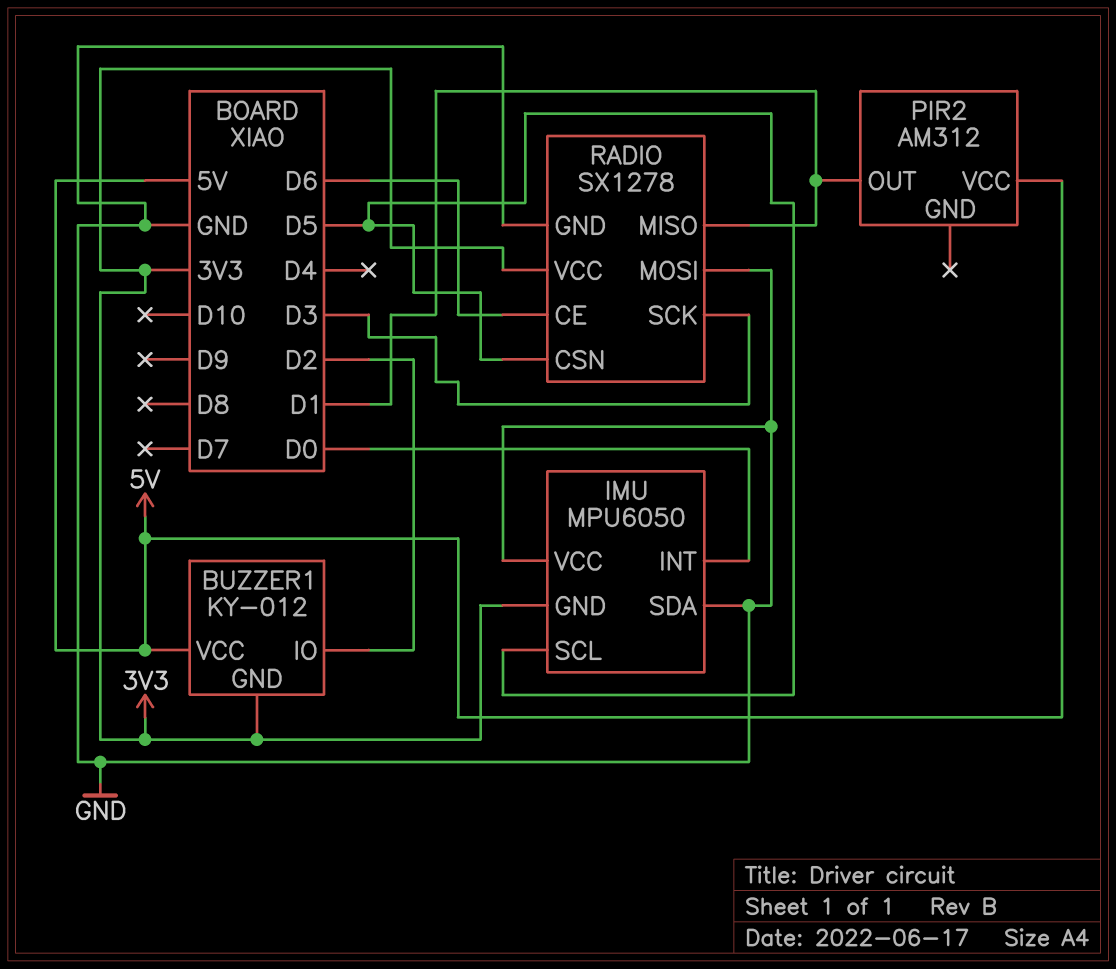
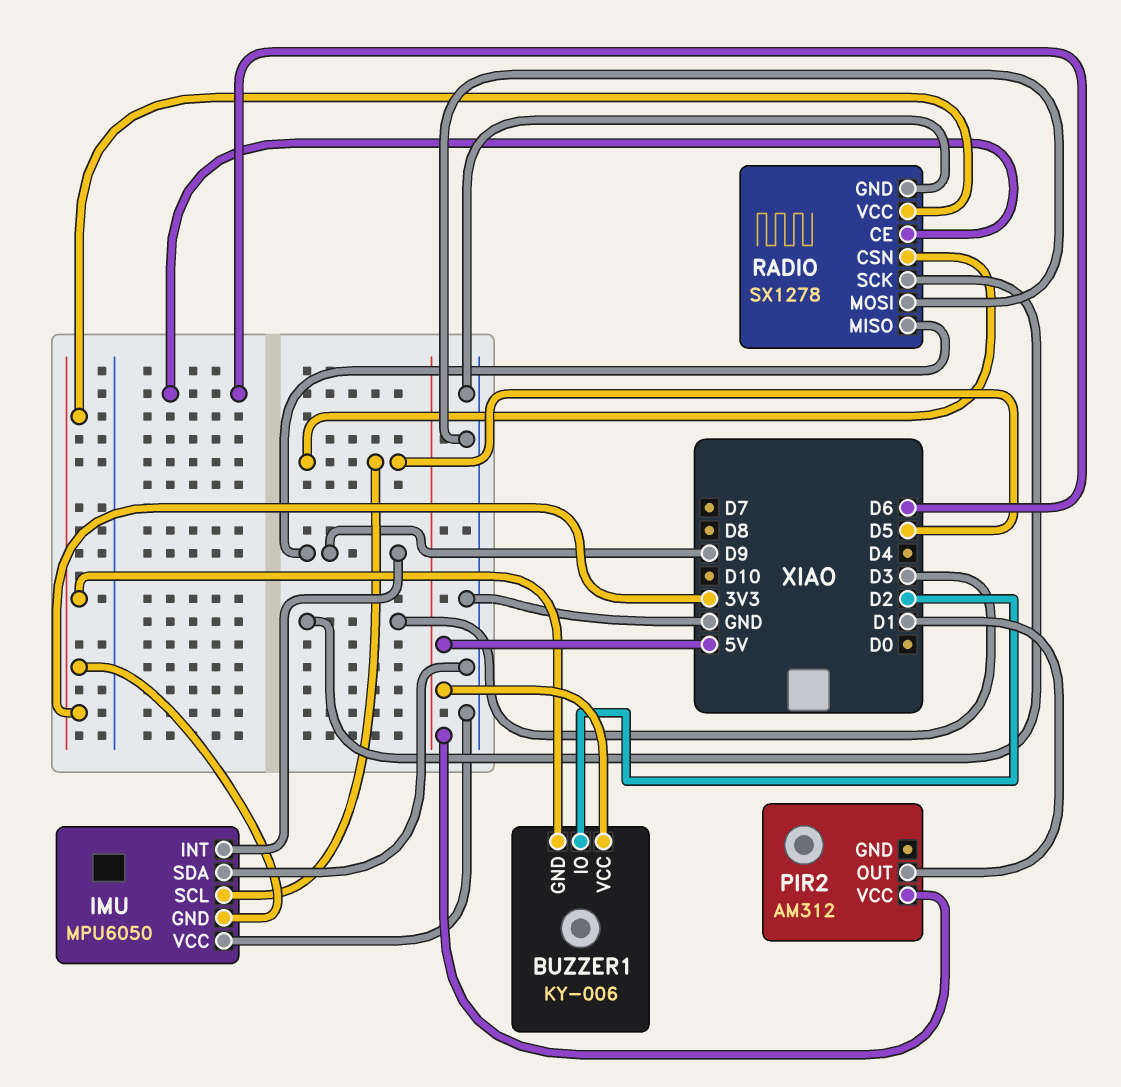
BUZZER1: KY-012 -> KY-006
IMU pin INT: D0 -> D9
RADIO pin MISO: D1 -> D9

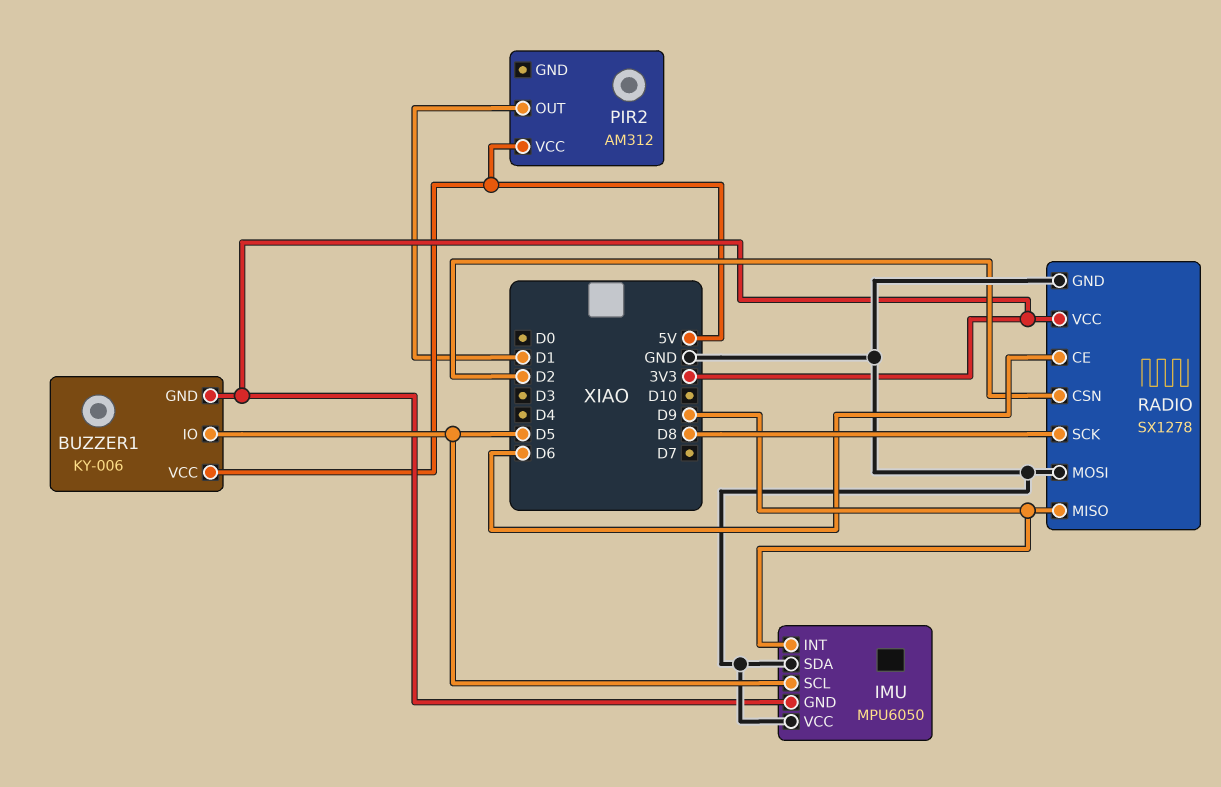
BUZZER1 pin IO: D2 -> D5
RADIO pin CSN: D5 -> D2
RADIO pin SCK: D3 -> D8

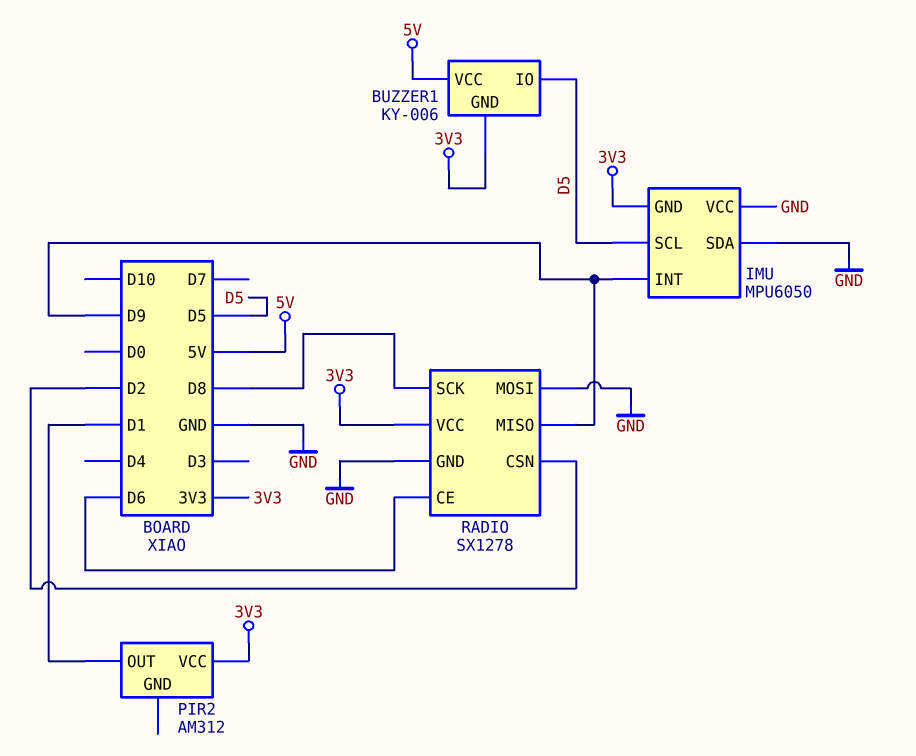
PIR2 pin VCC: 5V -> 3V3

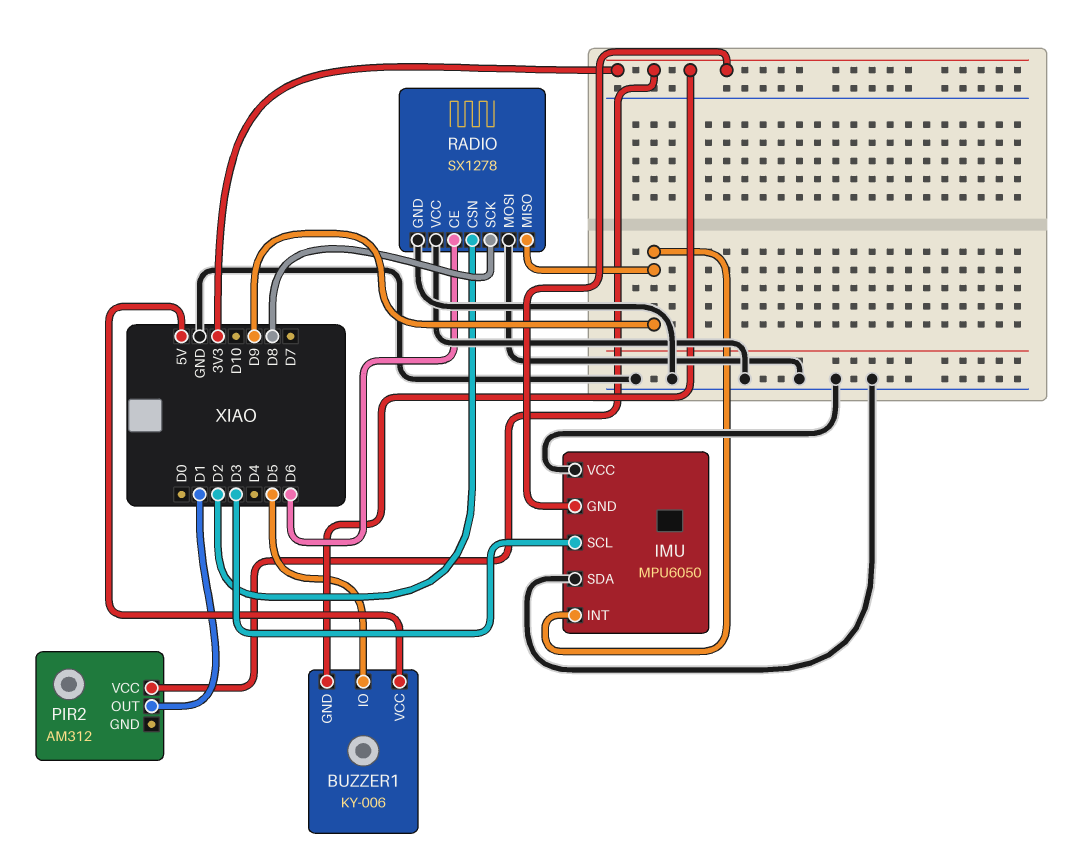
IMU pin SCL: D5 -> D3
RADIO pin VCC: 3V3 -> GND

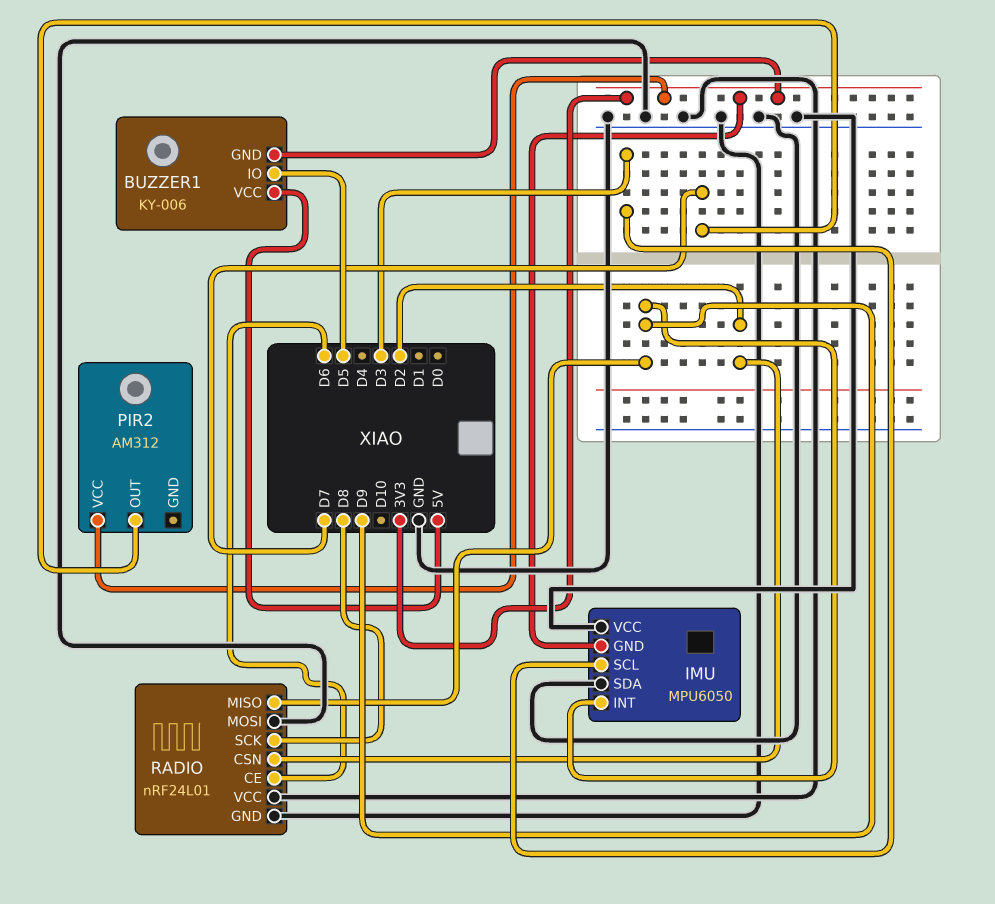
PIR2 pin OUT: D1 -> D7
RADIO: SX1278 -> nRF24L01

